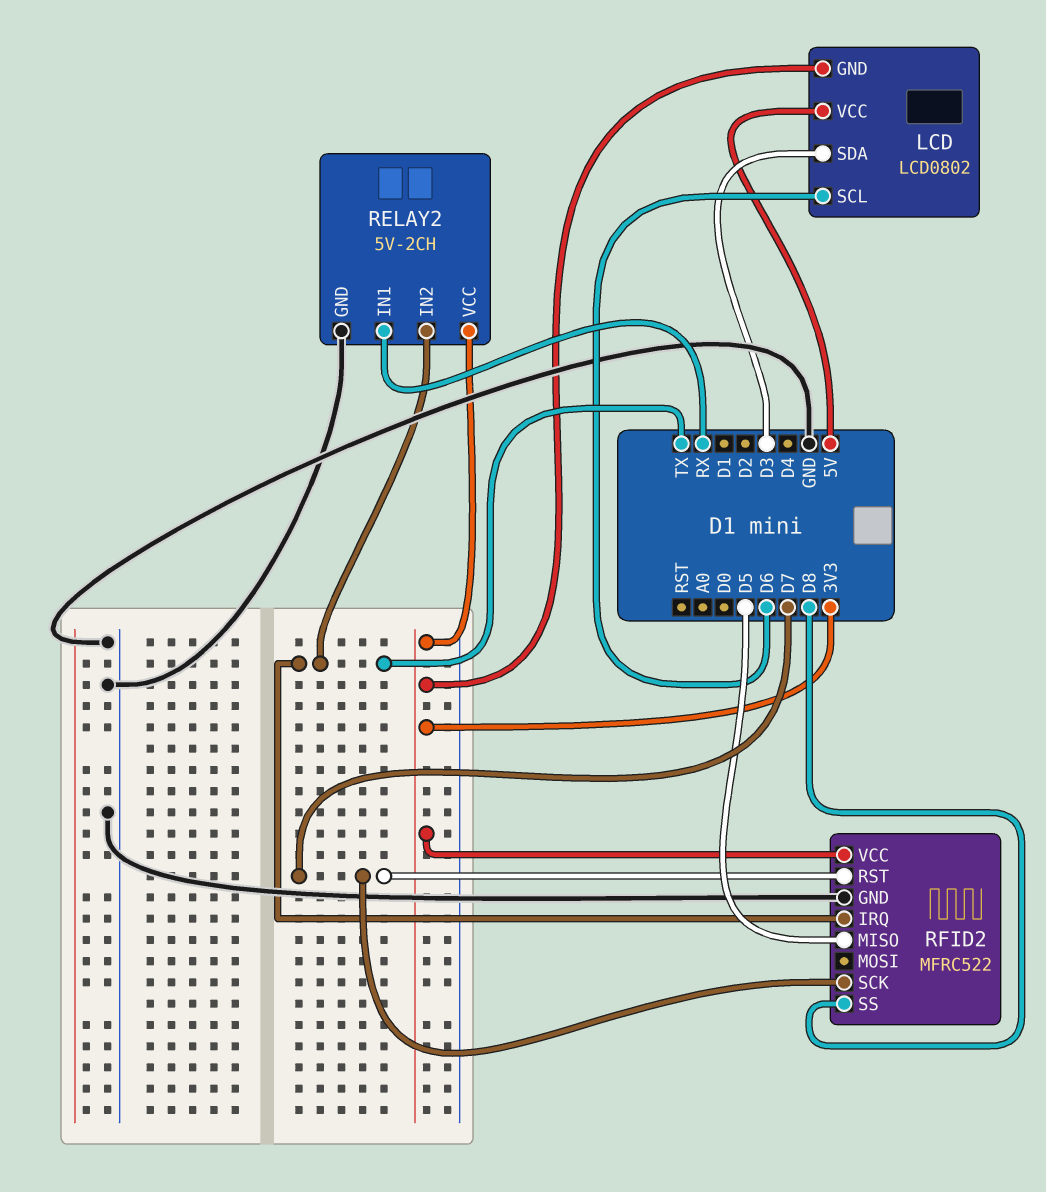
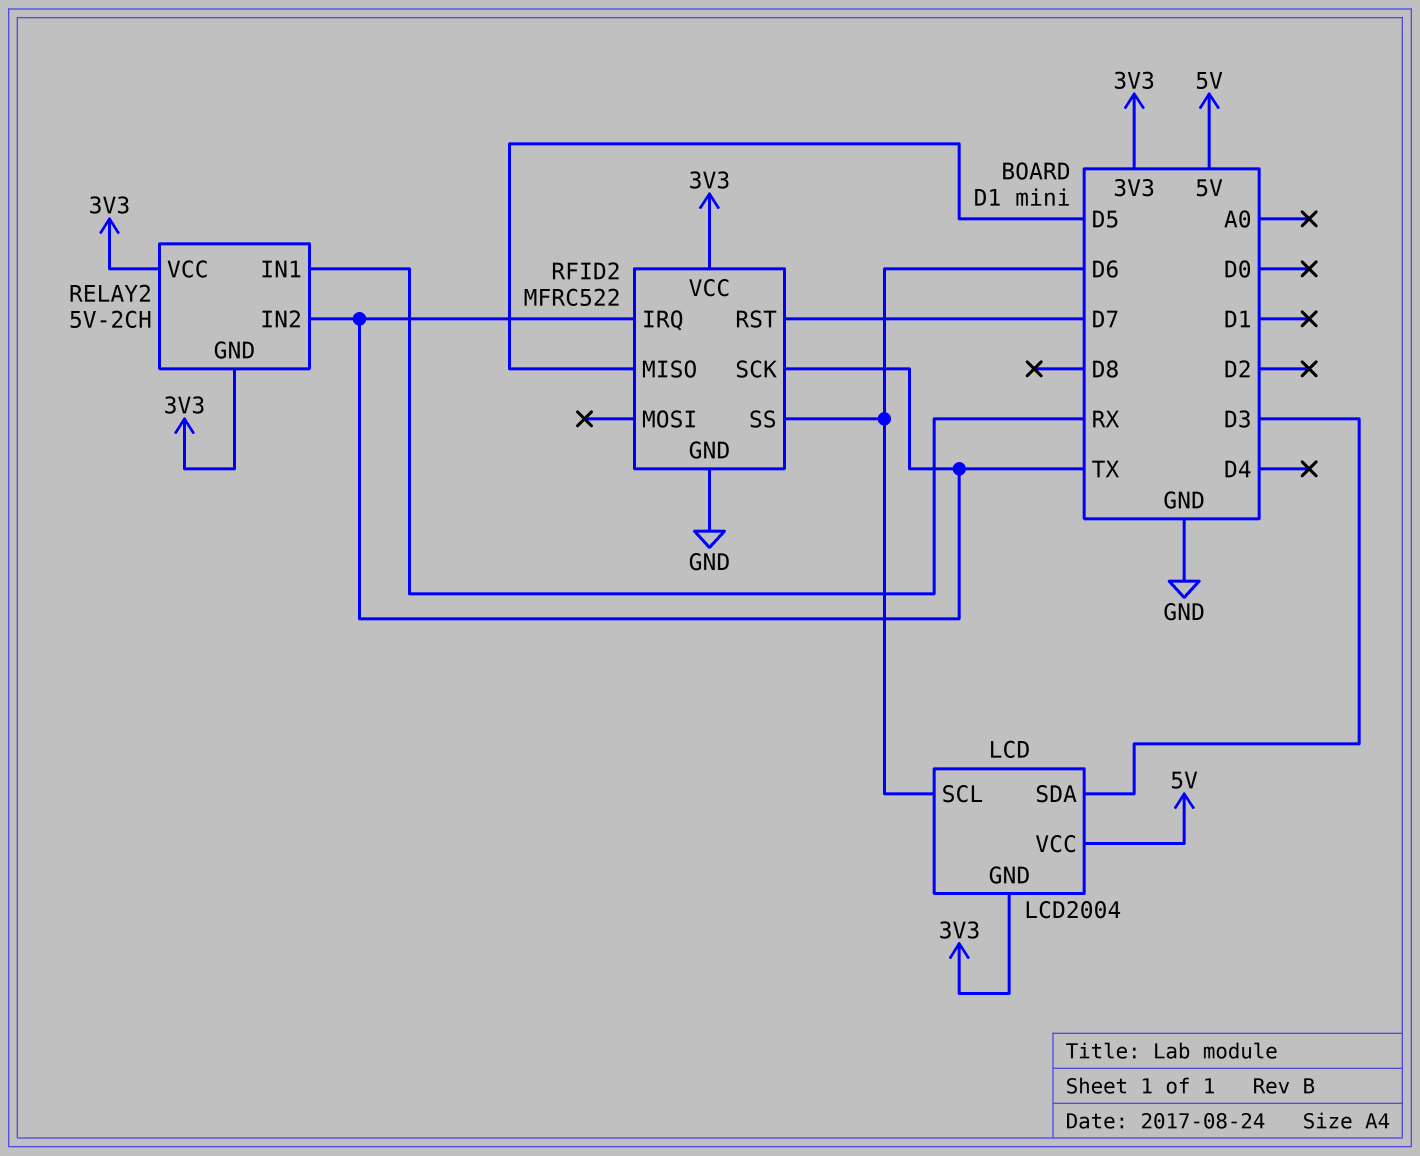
LCD: LCD0802 -> LCD2004
RELAY2 pin GND: GND -> 3V3
RFID2 pin SCK: D7 -> TX
RFID2 pin SS: D8 -> D6

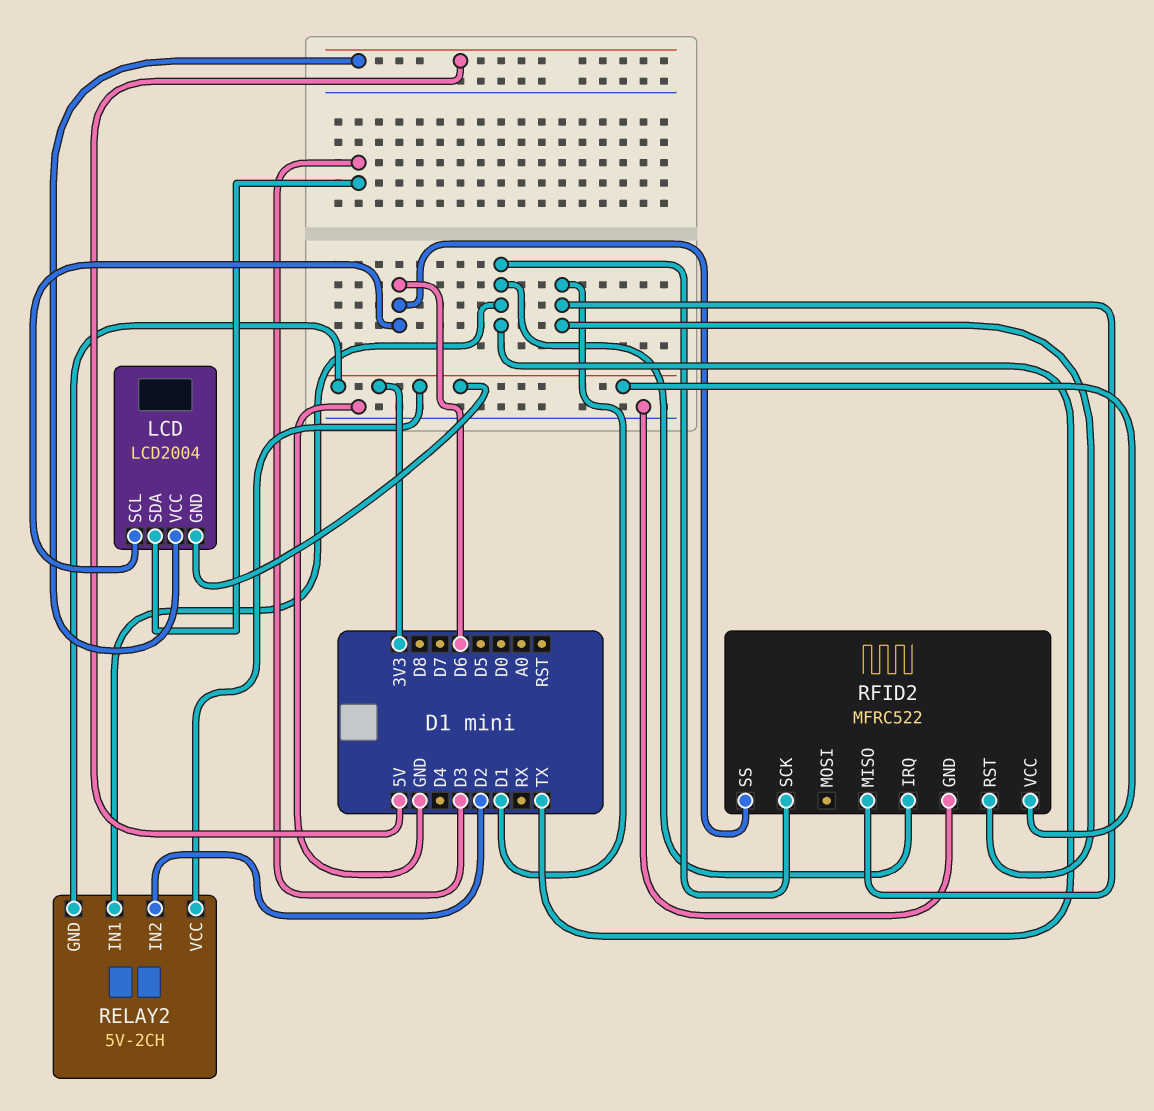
RELAY2 pin IN1: RX -> TX
RELAY2 pin IN2: TX -> D2
RFID2 pin MISO: D5 -> D1
RFID2 pin RST: D7 -> D1

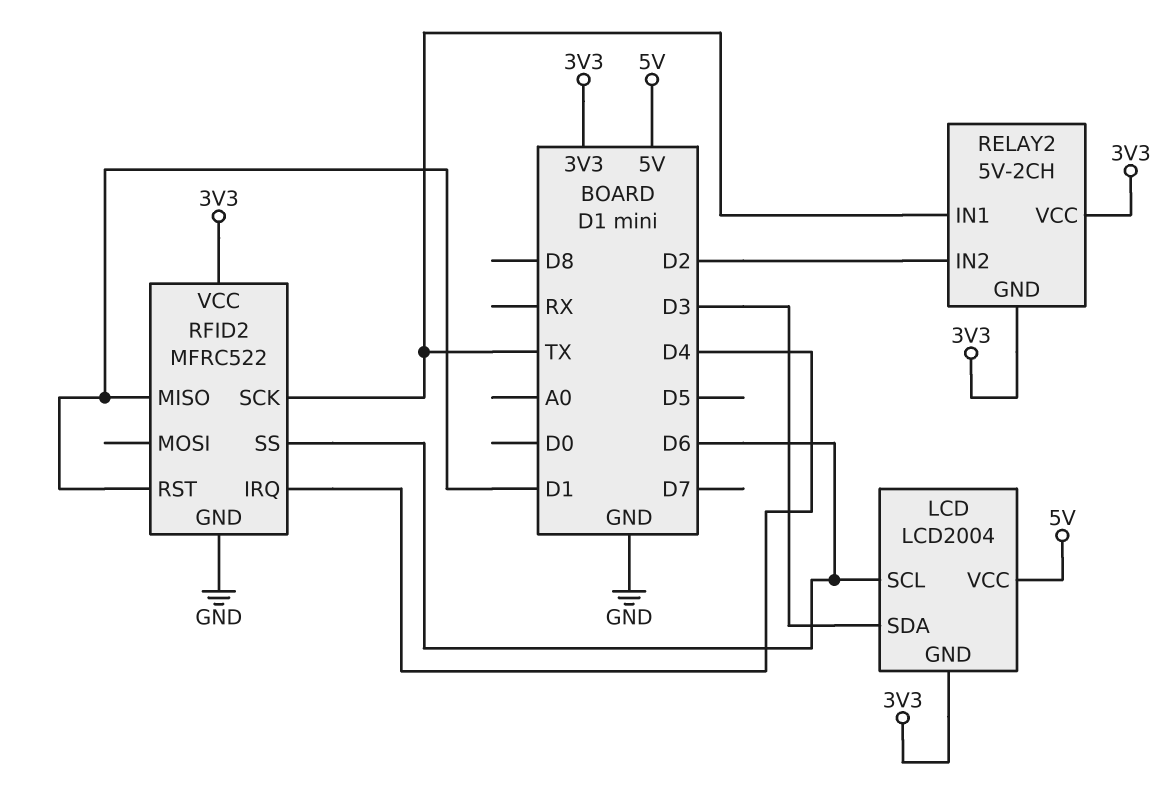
RFID2 pin IRQ: TX -> D4

